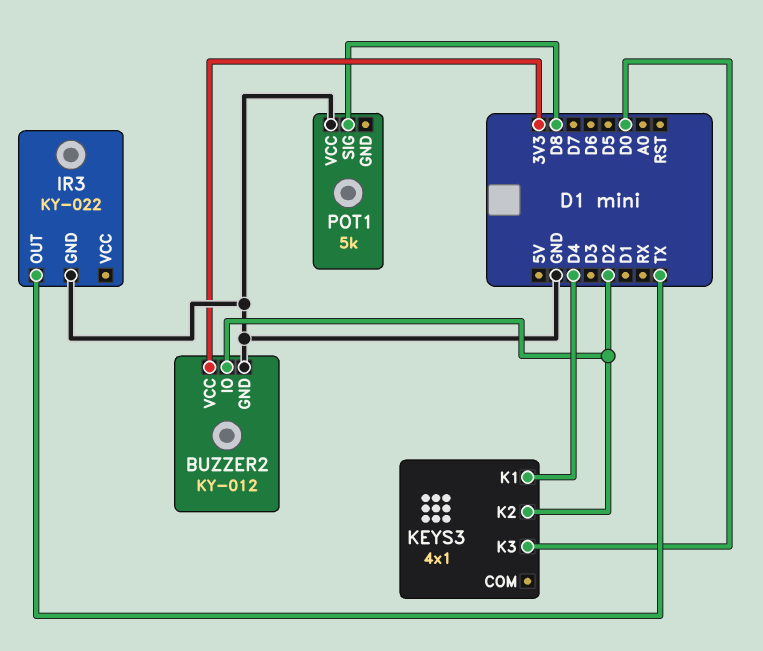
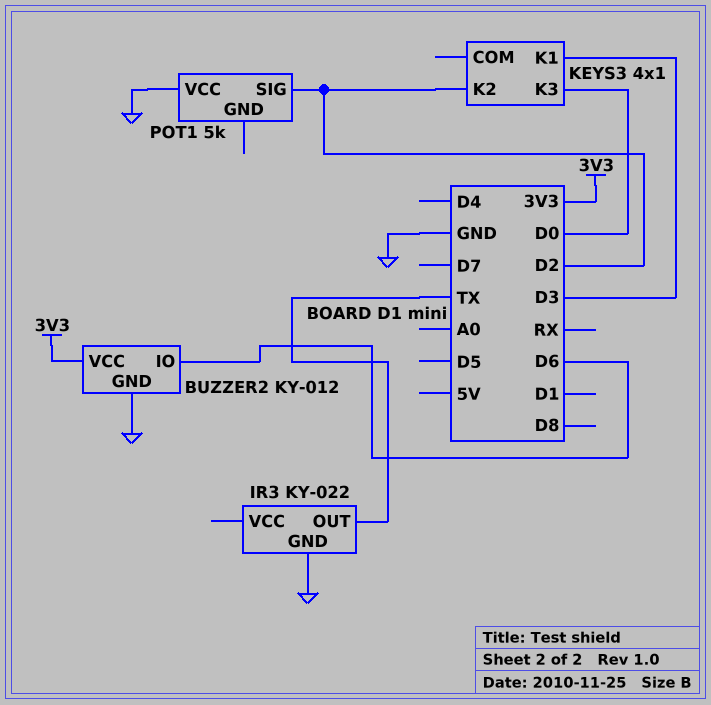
BUZZER2 pin IO: D2 -> D6
KEYS3 pin K1: D4 -> D3
POT1 pin SIG: D8 -> D2

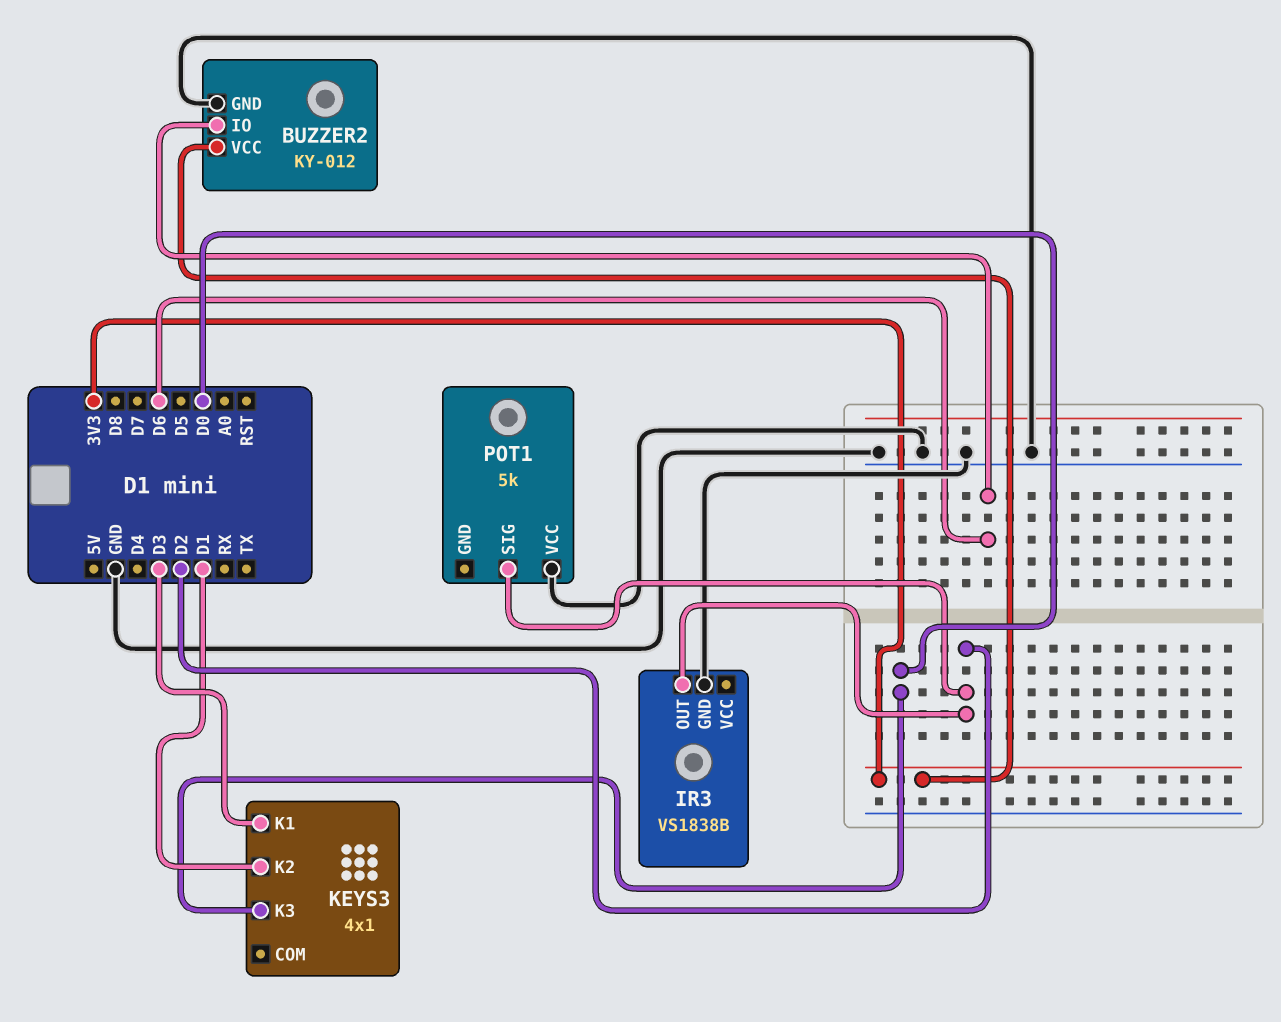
IR3: KY-022 -> VS1838B
IR3 pin OUT: TX -> D2
KEYS3 pin K2: D2 -> D1

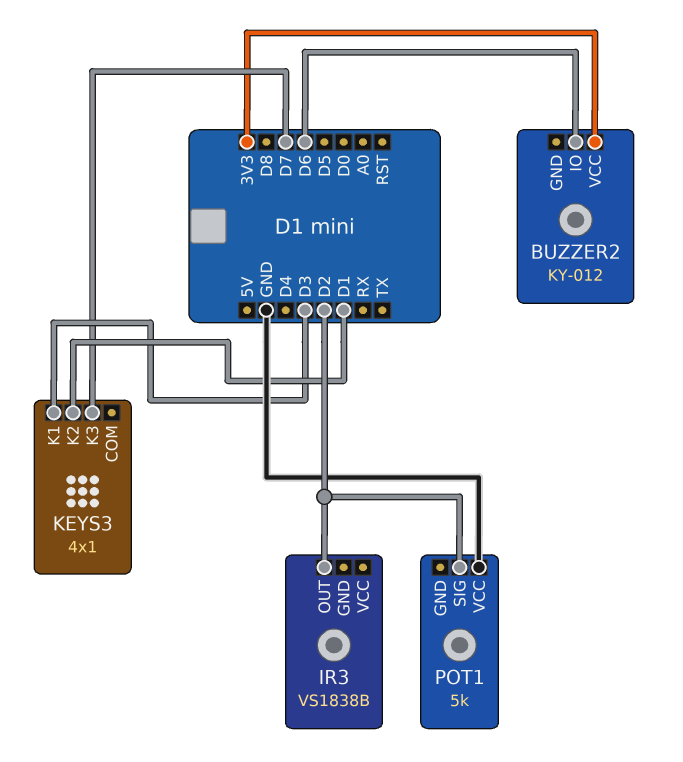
BUZZER2 pin GND: GND -> none
IR3 pin GND: GND -> none
KEYS3 pin K3: D0 -> D7

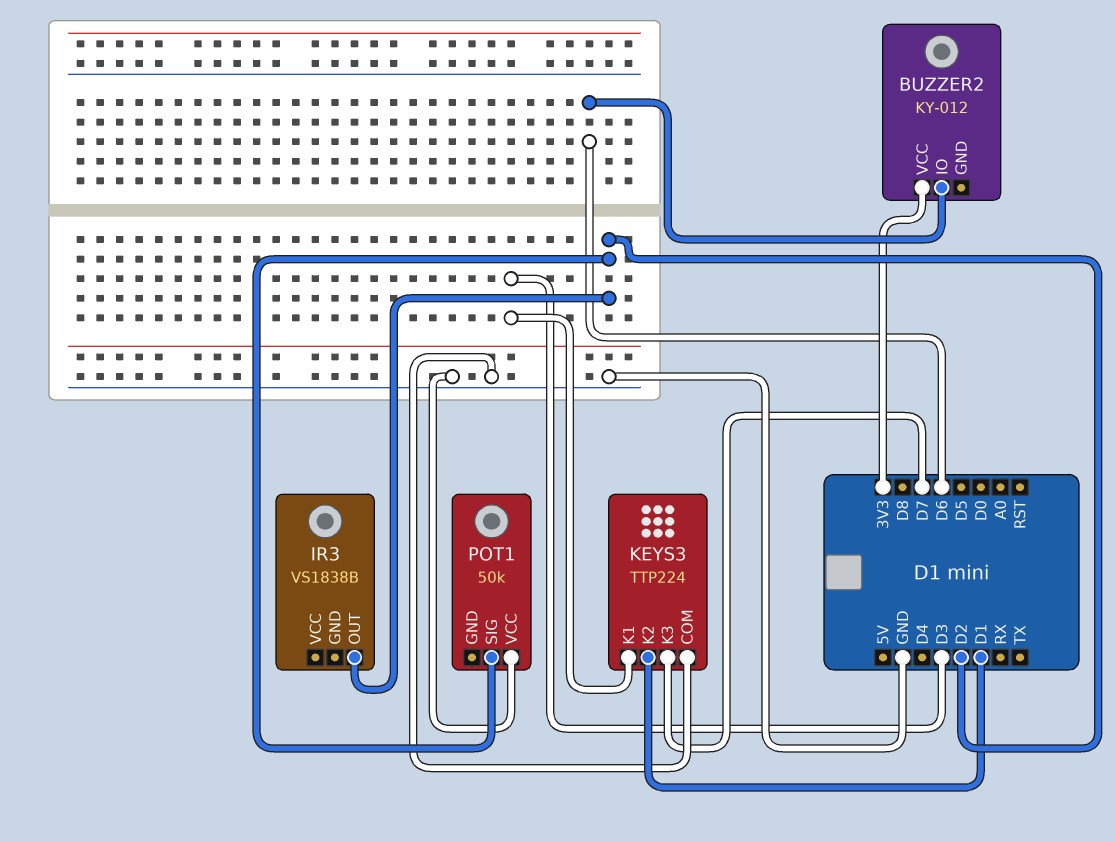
KEYS3: 4x1 -> TTP224
KEYS3 pin COM: none -> GND
POT1: 5k -> 50k

